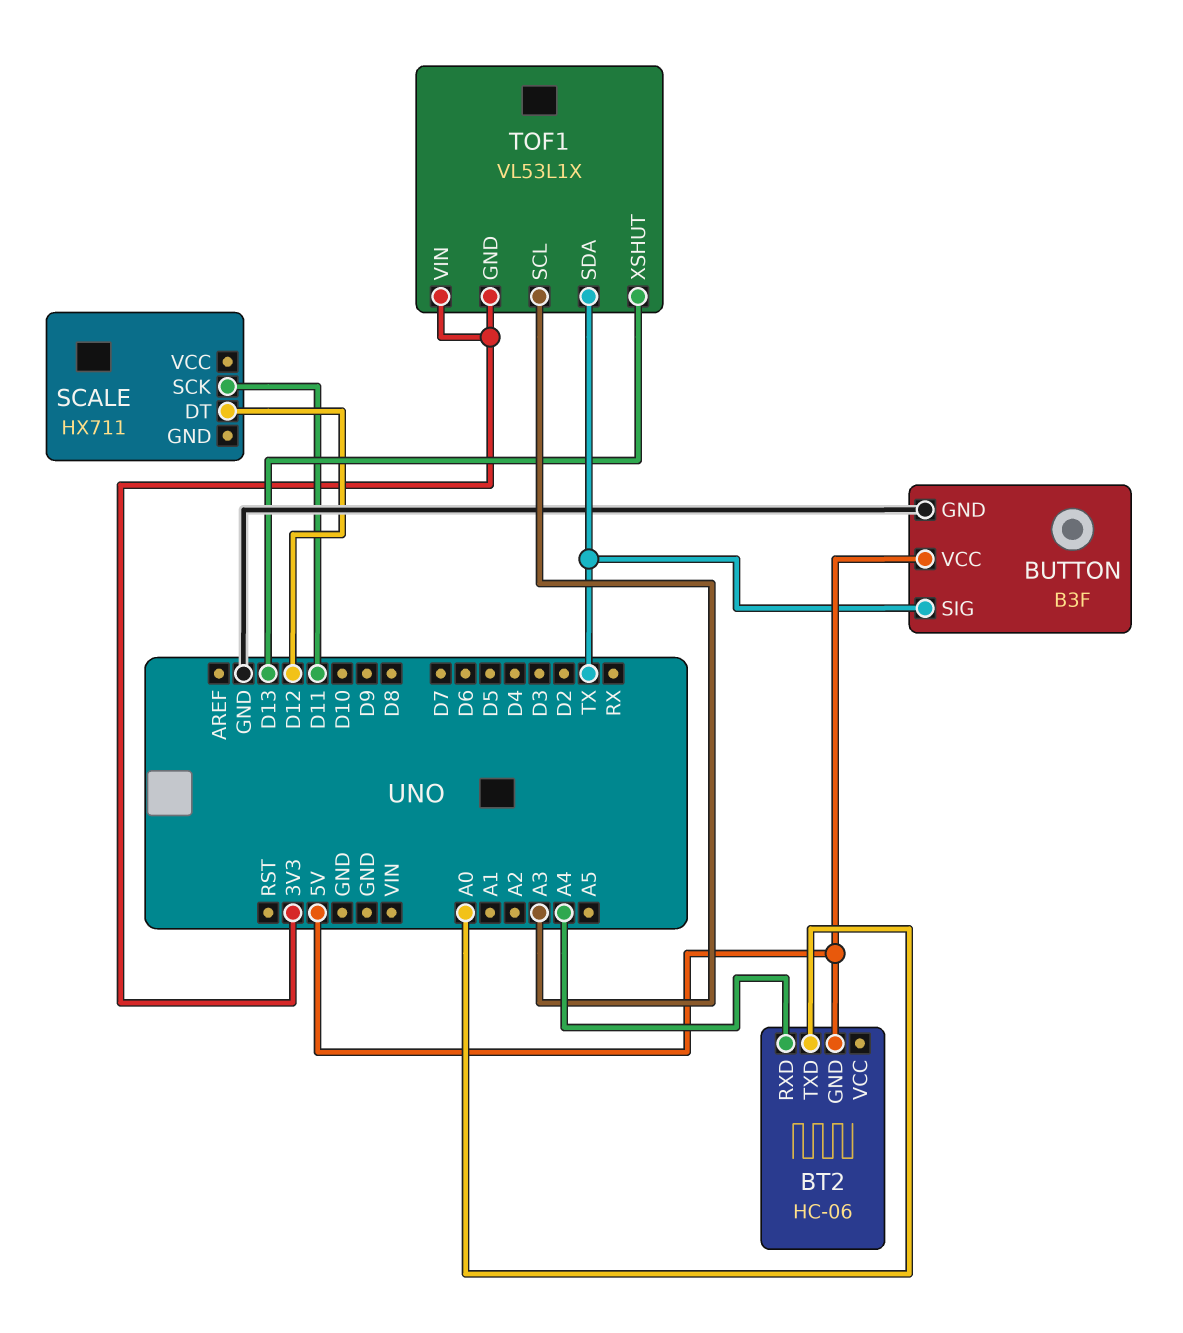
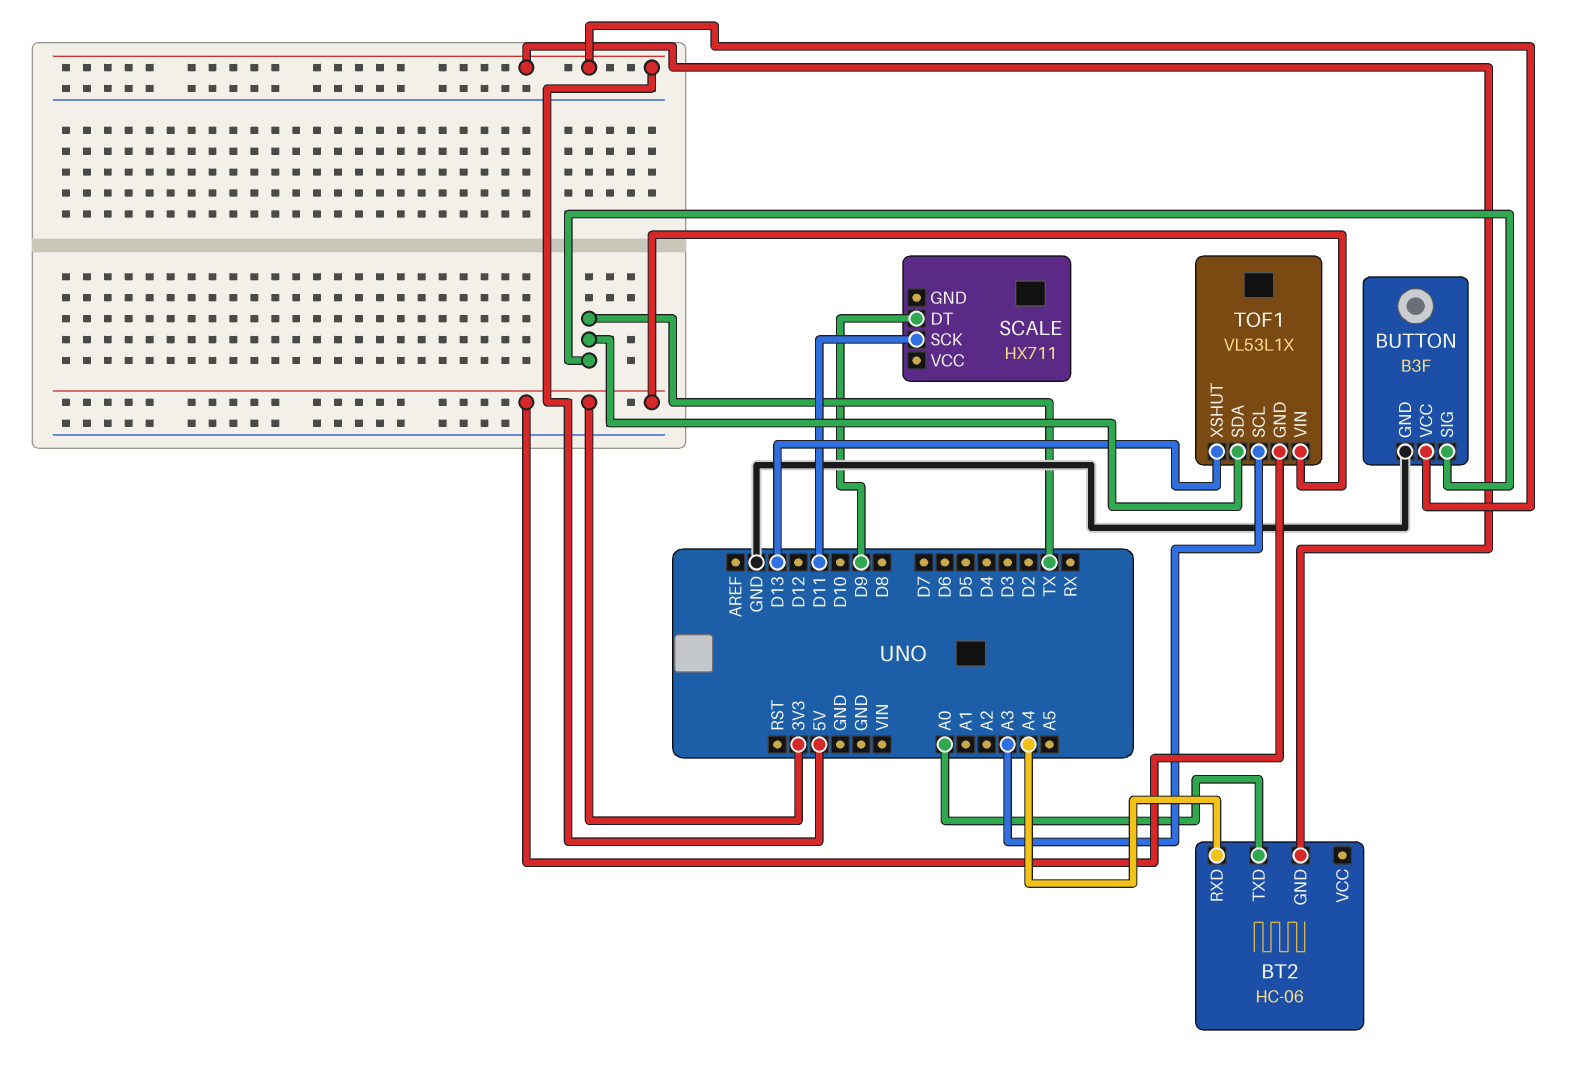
SCALE pin DT: D12 -> D9

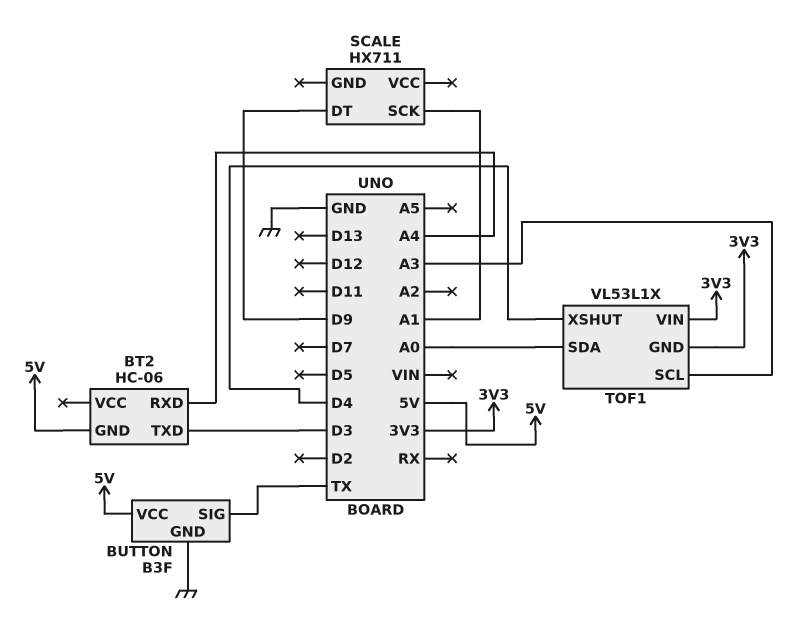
BT2 pin TXD: A0 -> D3
SCALE pin SCK: D11 -> A1
TOF1 pin SDA: TX -> A0
TOF1 pin XSHUT: D13 -> D4

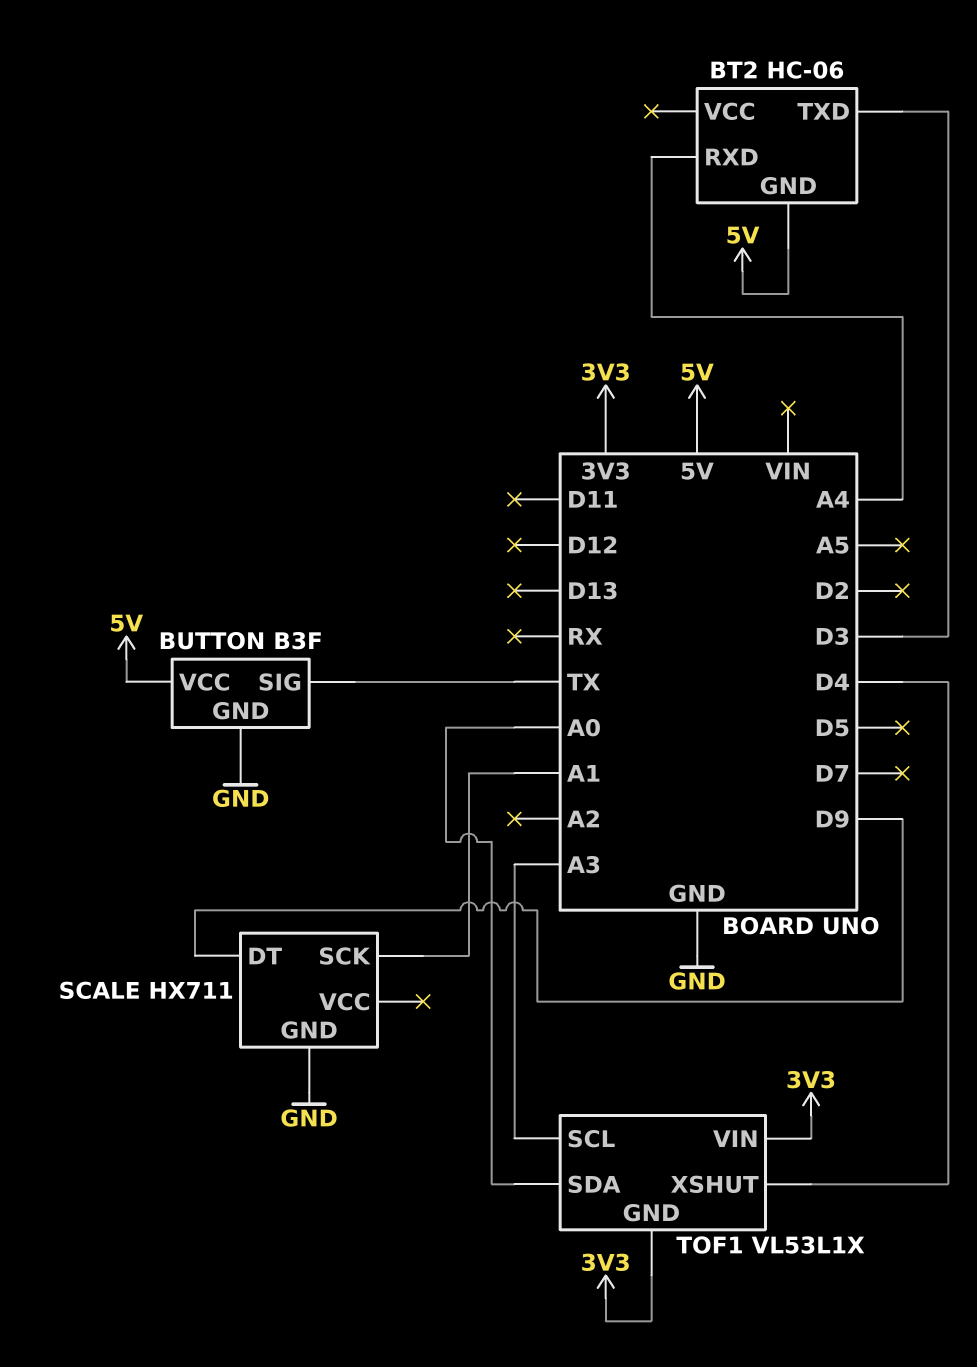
SCALE pin GND: none -> GND

